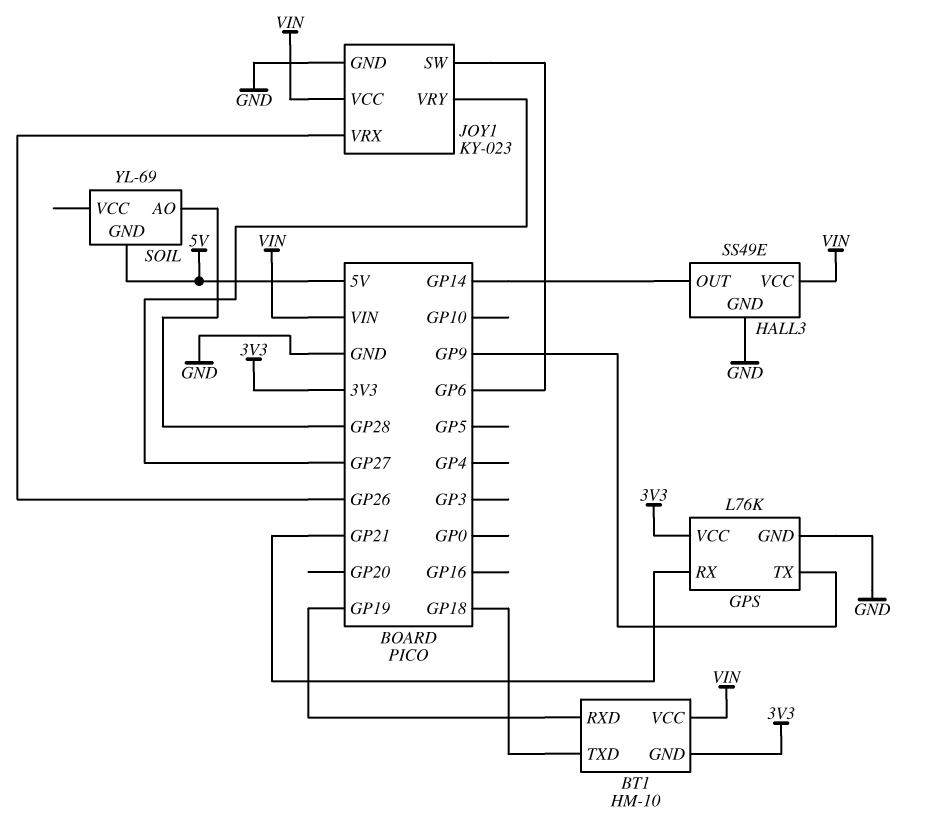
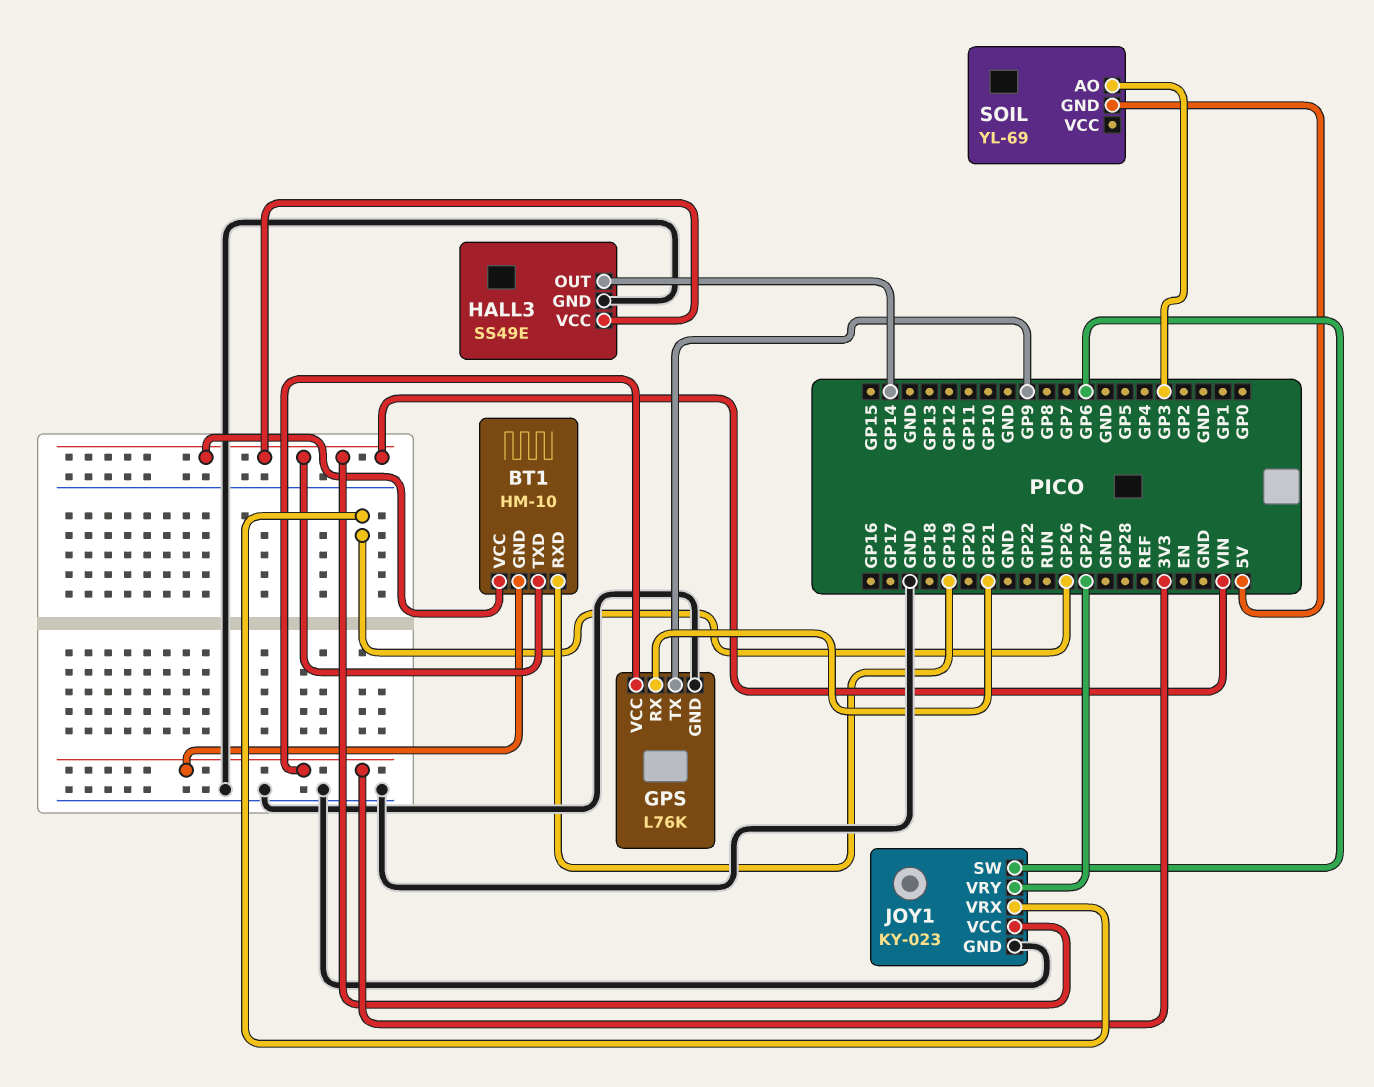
BT1 pin TXD: GP18 -> VIN
SOIL pin AO: GP28 -> GP3

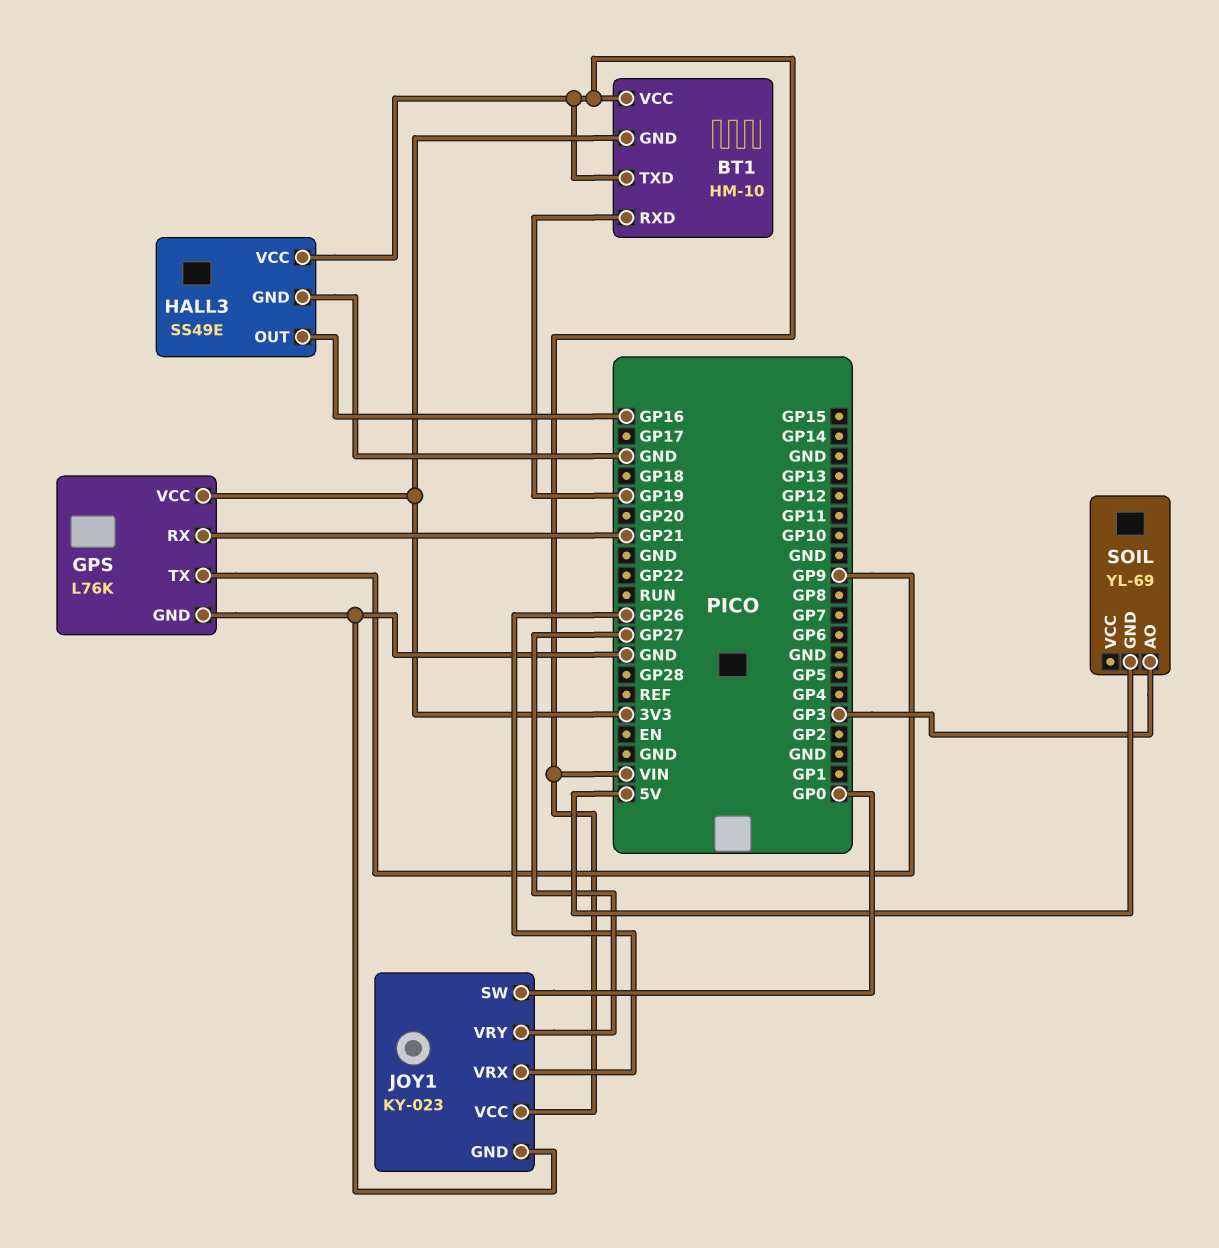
HALL3 pin OUT: GP14 -> GP16
JOY1 pin SW: GP6 -> GP0

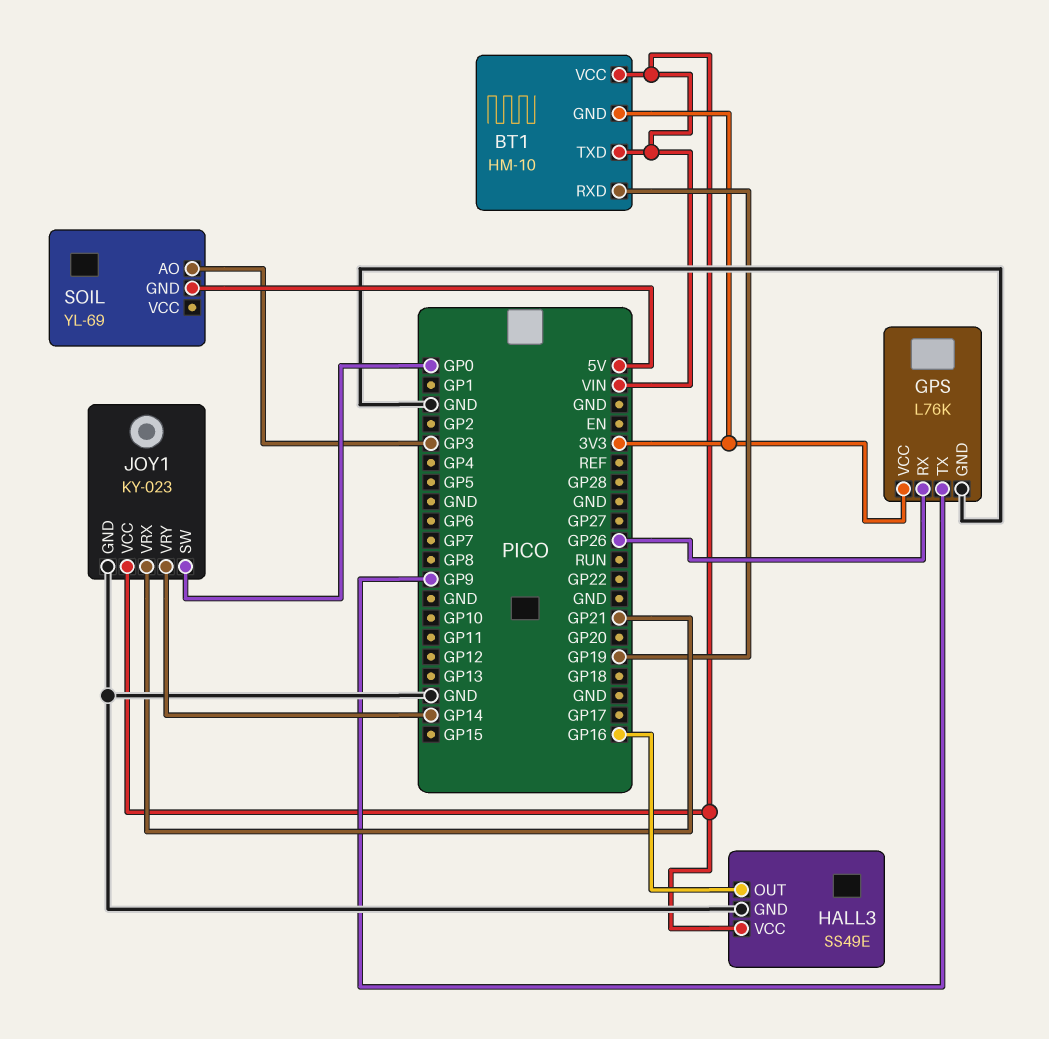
GPS pin RX: GP21 -> GP26
JOY1 pin VRX: GP26 -> GP21
JOY1 pin VRY: GP27 -> GP14

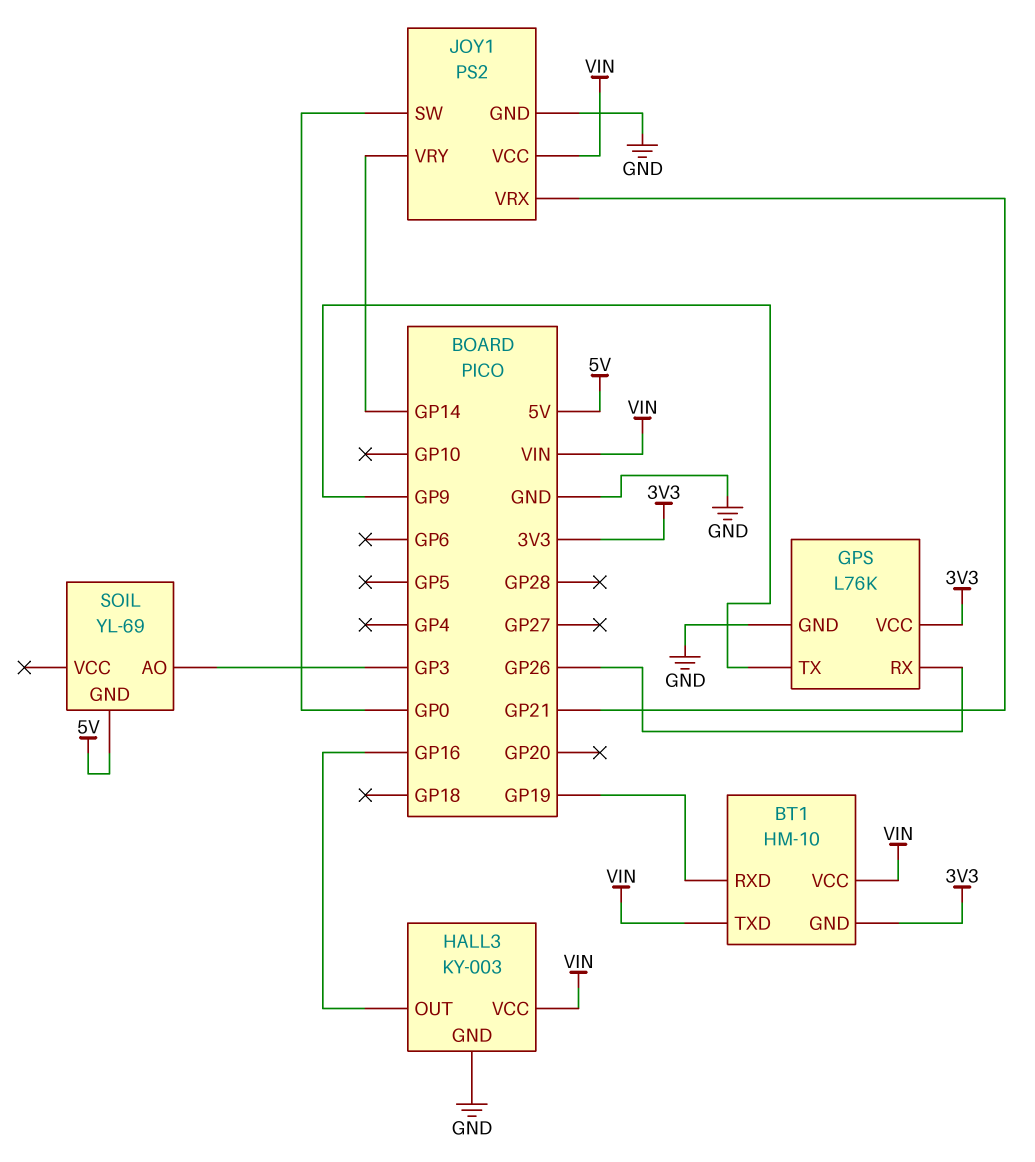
HALL3: SS49E -> KY-003
JOY1: KY-023 -> PS2

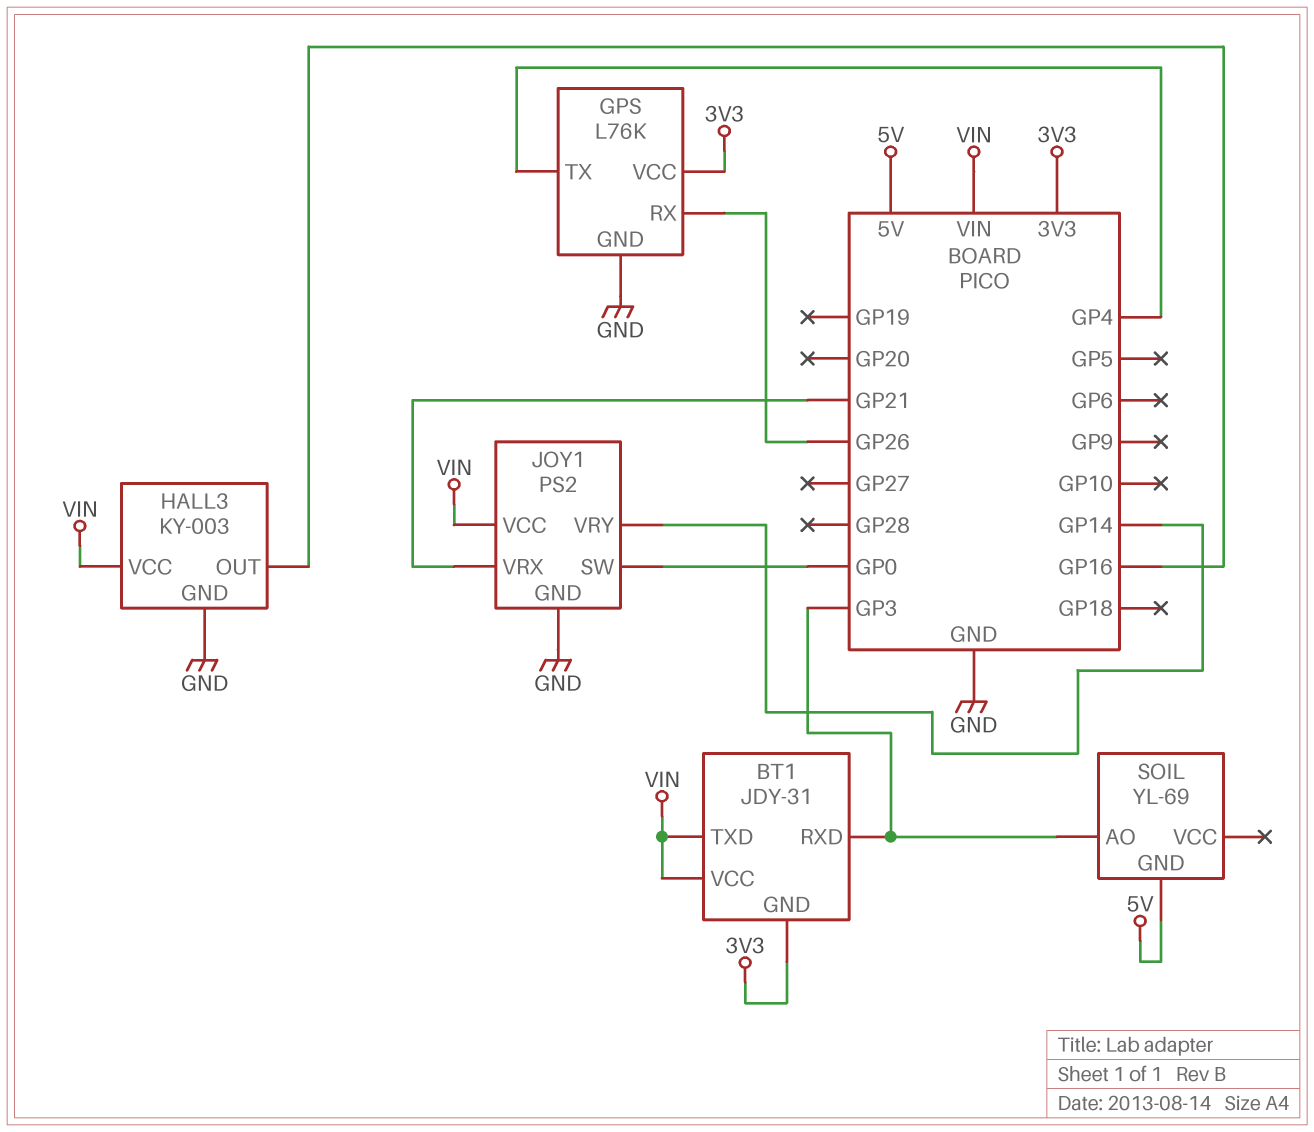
BT1: HM-10 -> JDY-31
BT1 pin RXD: GP19 -> GP3
GPS pin TX: GP9 -> GP4

